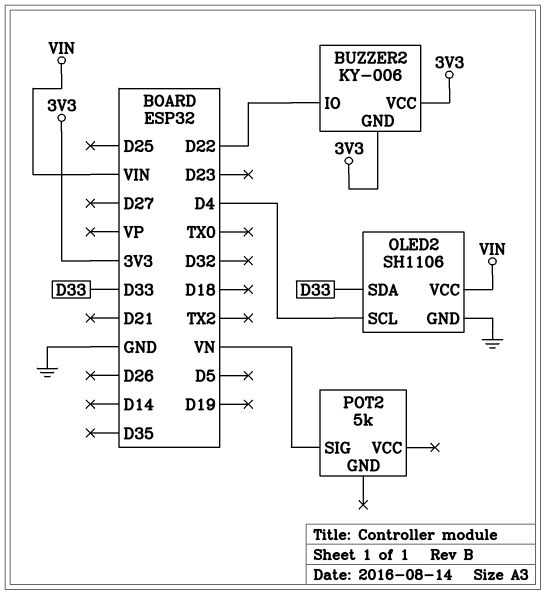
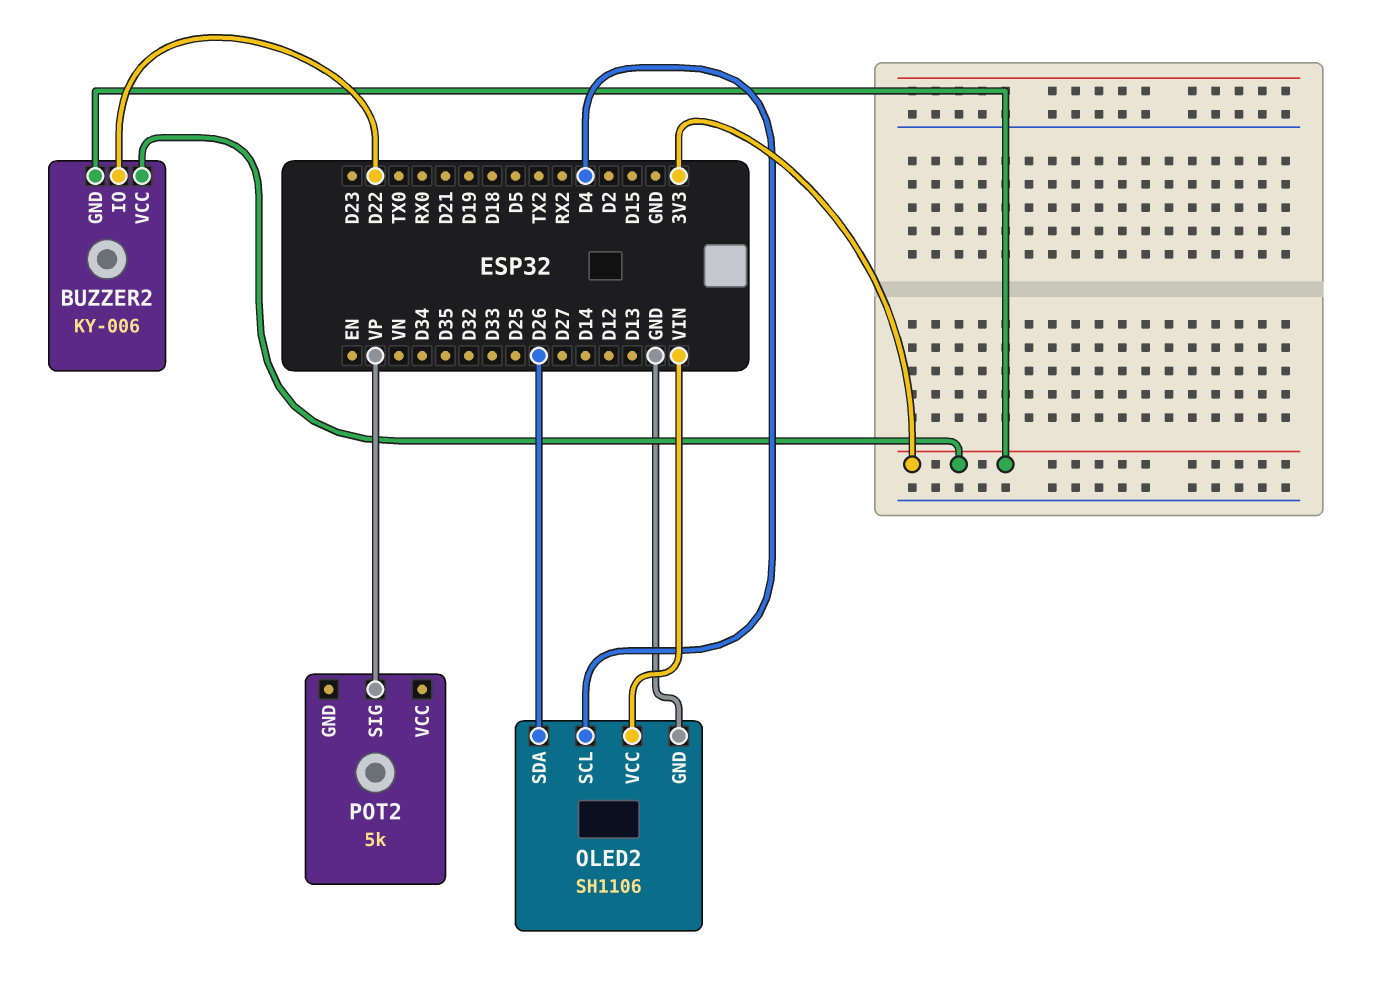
OLED2 pin SDA: D33 -> D26
POT2 pin SIG: VN -> VP

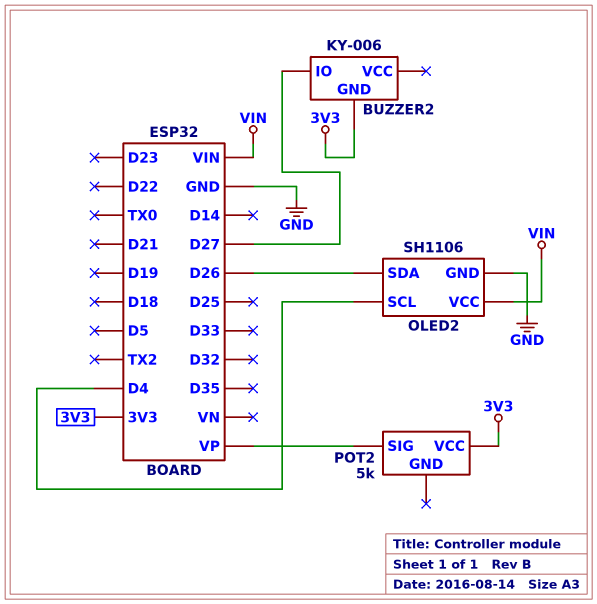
BUZZER2 pin IO: D22 -> D27
BUZZER2 pin VCC: 3V3 -> none
POT2 pin VCC: none -> 3V3

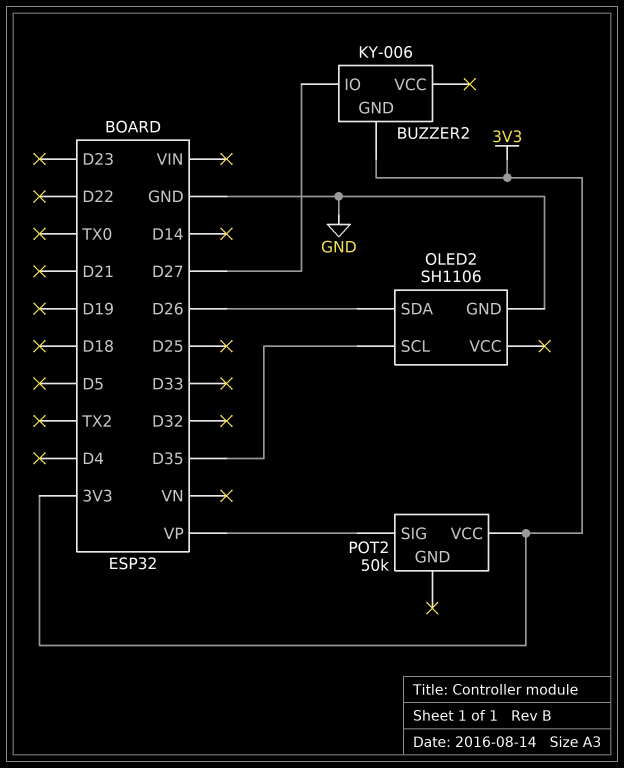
OLED2 pin SCL: D4 -> D35
OLED2 pin VCC: VIN -> none
POT2: 5k -> 50k

